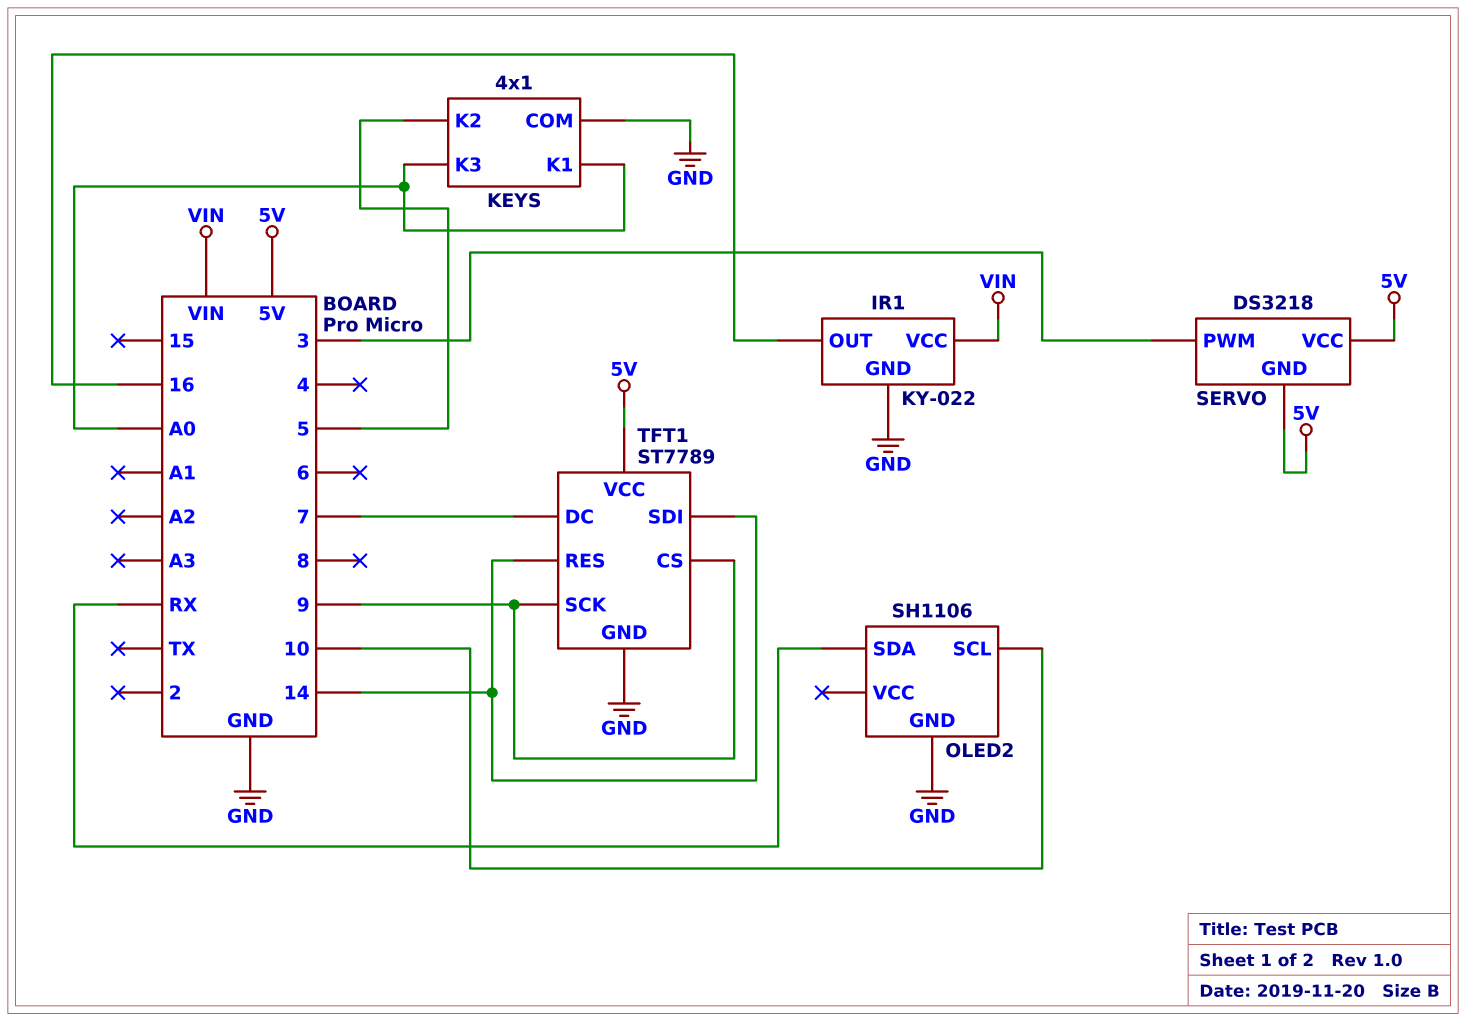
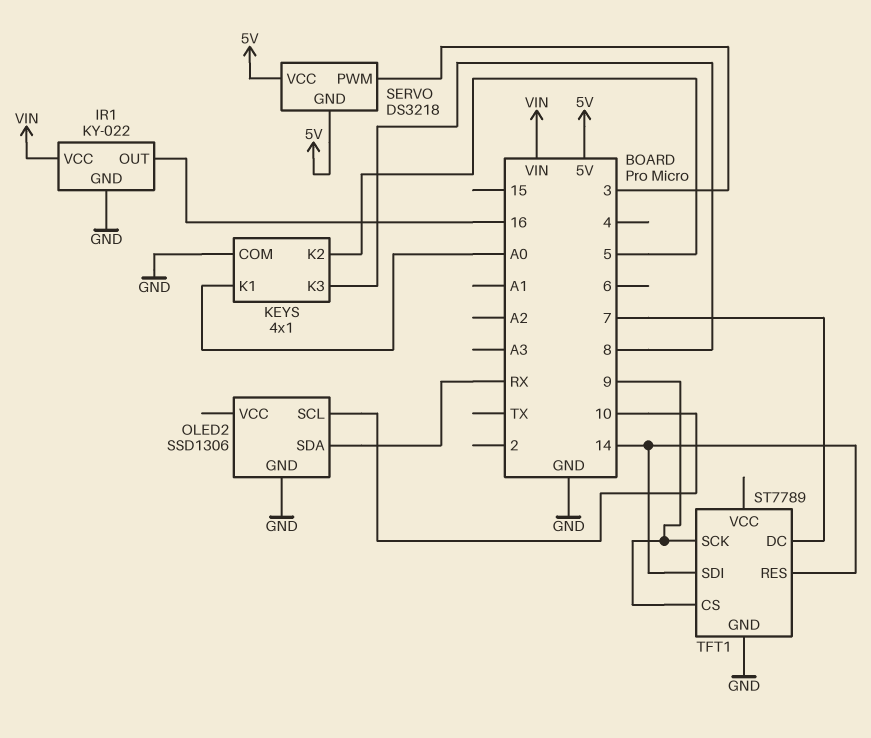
KEYS pin K3: A0 -> 8
OLED2: SH1106 -> SSD1306
TFT1 pin VCC: 5V -> none

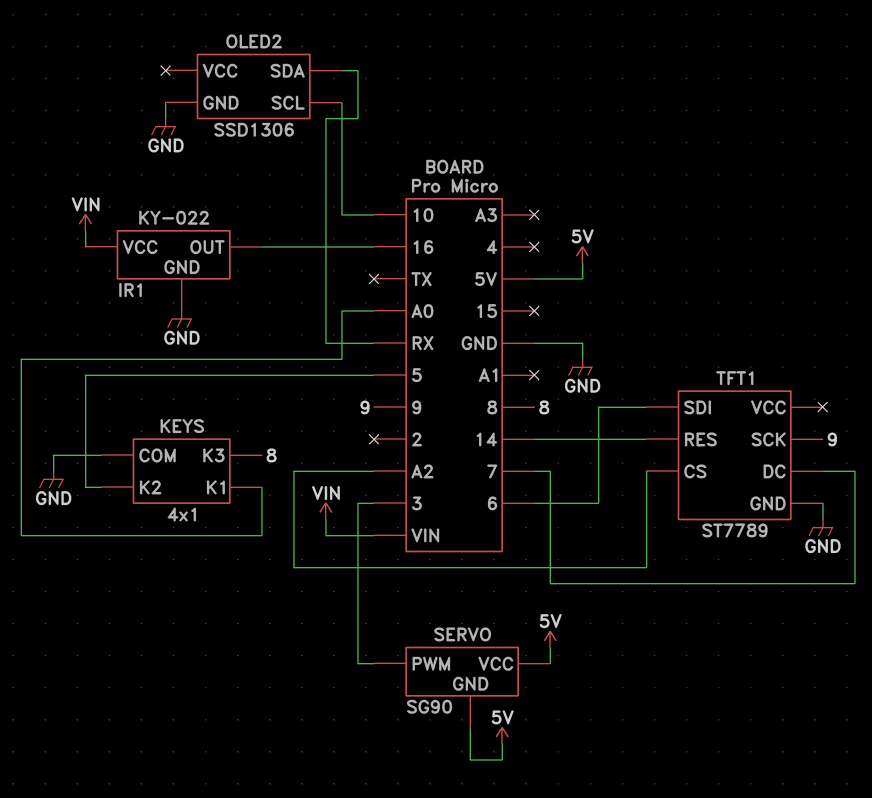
SERVO: DS3218 -> SG90
TFT1 pin CS: 9 -> A2
TFT1 pin SDI: 14 -> 6

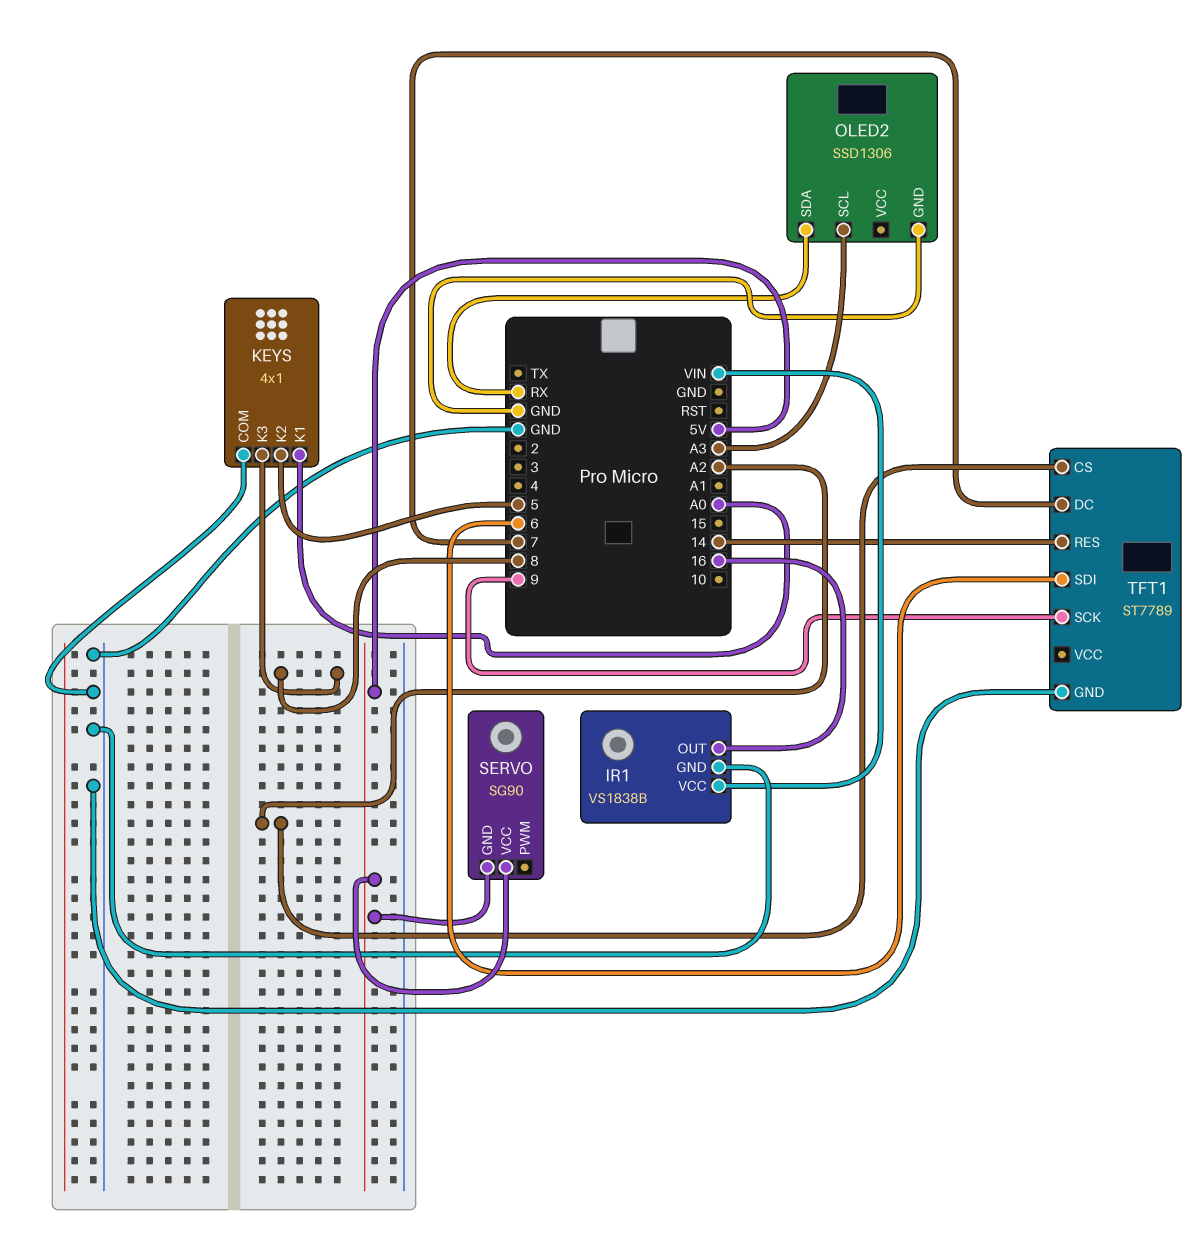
IR1: KY-022 -> VS1838B
OLED2 pin SCL: 10 -> A3
SERVO pin PWM: 3 -> none

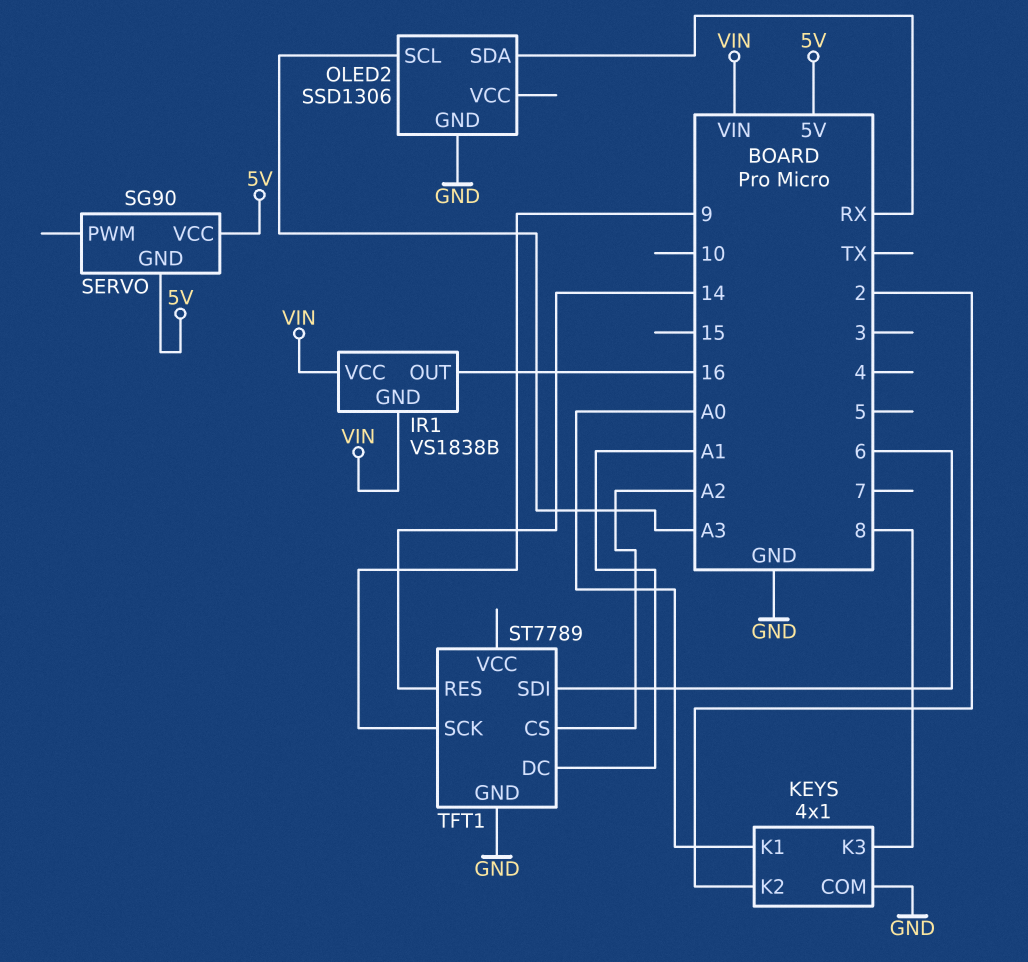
IR1 pin GND: GND -> VIN
KEYS pin K2: 5 -> 2
TFT1 pin DC: 7 -> A1

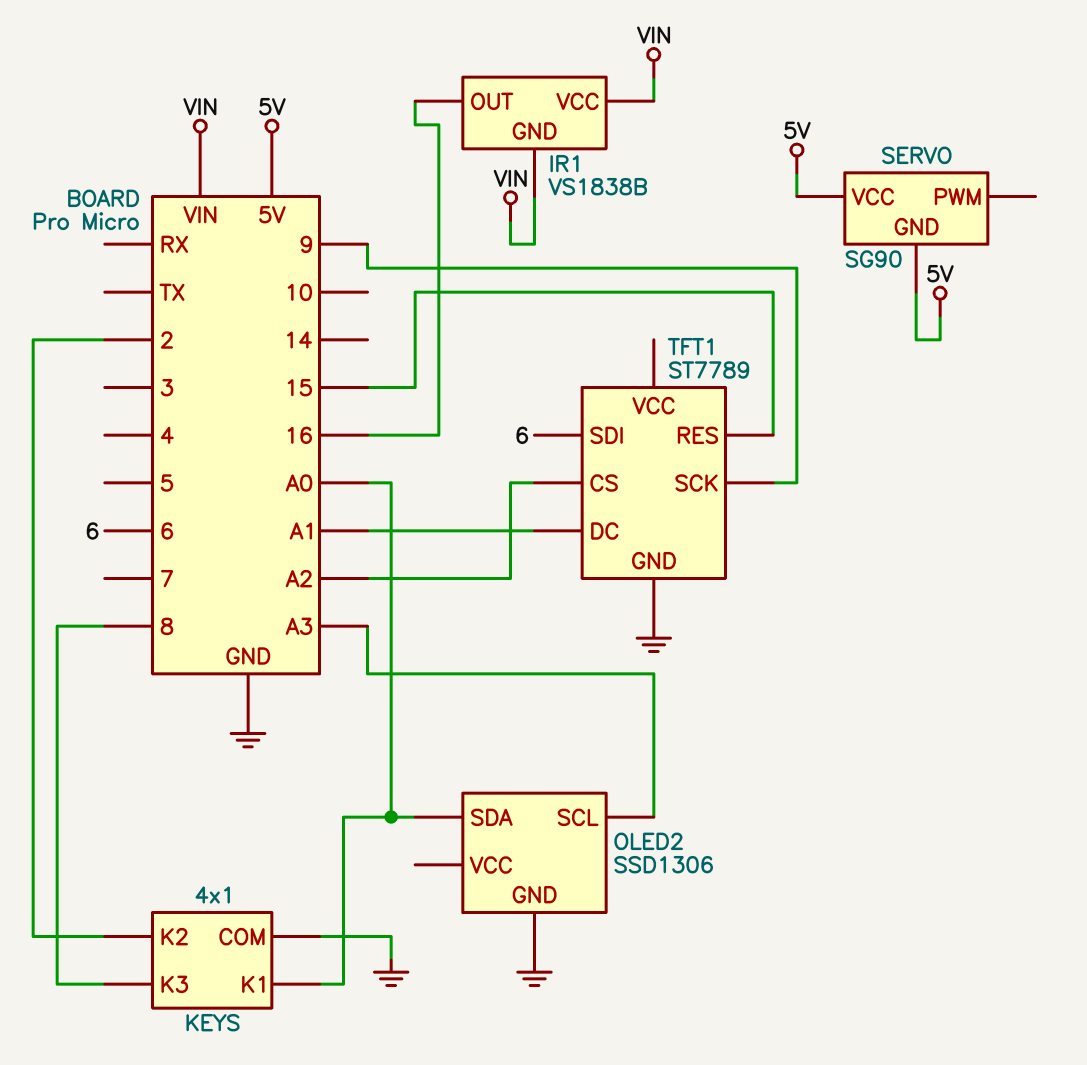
OLED2 pin SDA: RX -> A0
TFT1 pin RES: 14 -> 15

